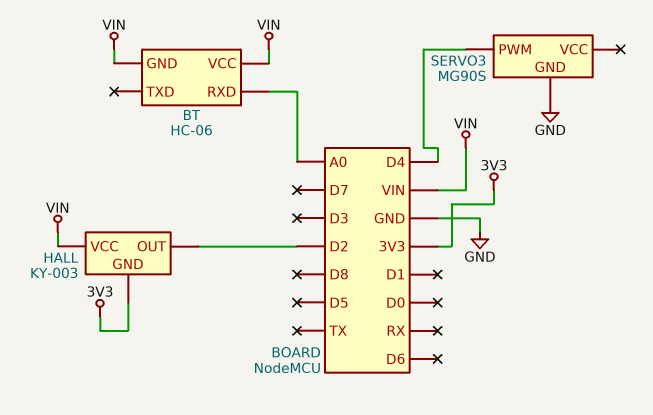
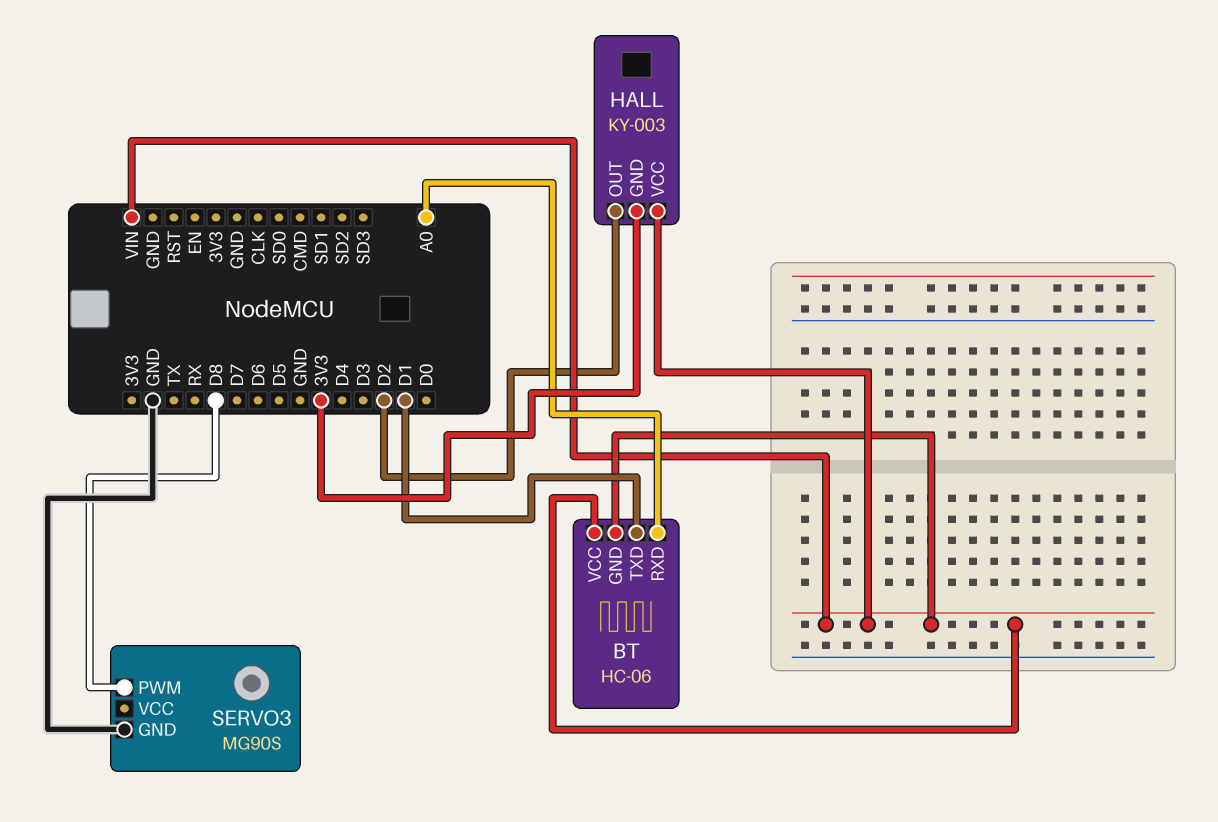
BT pin TXD: none -> D1
SERVO3 pin PWM: D4 -> D8

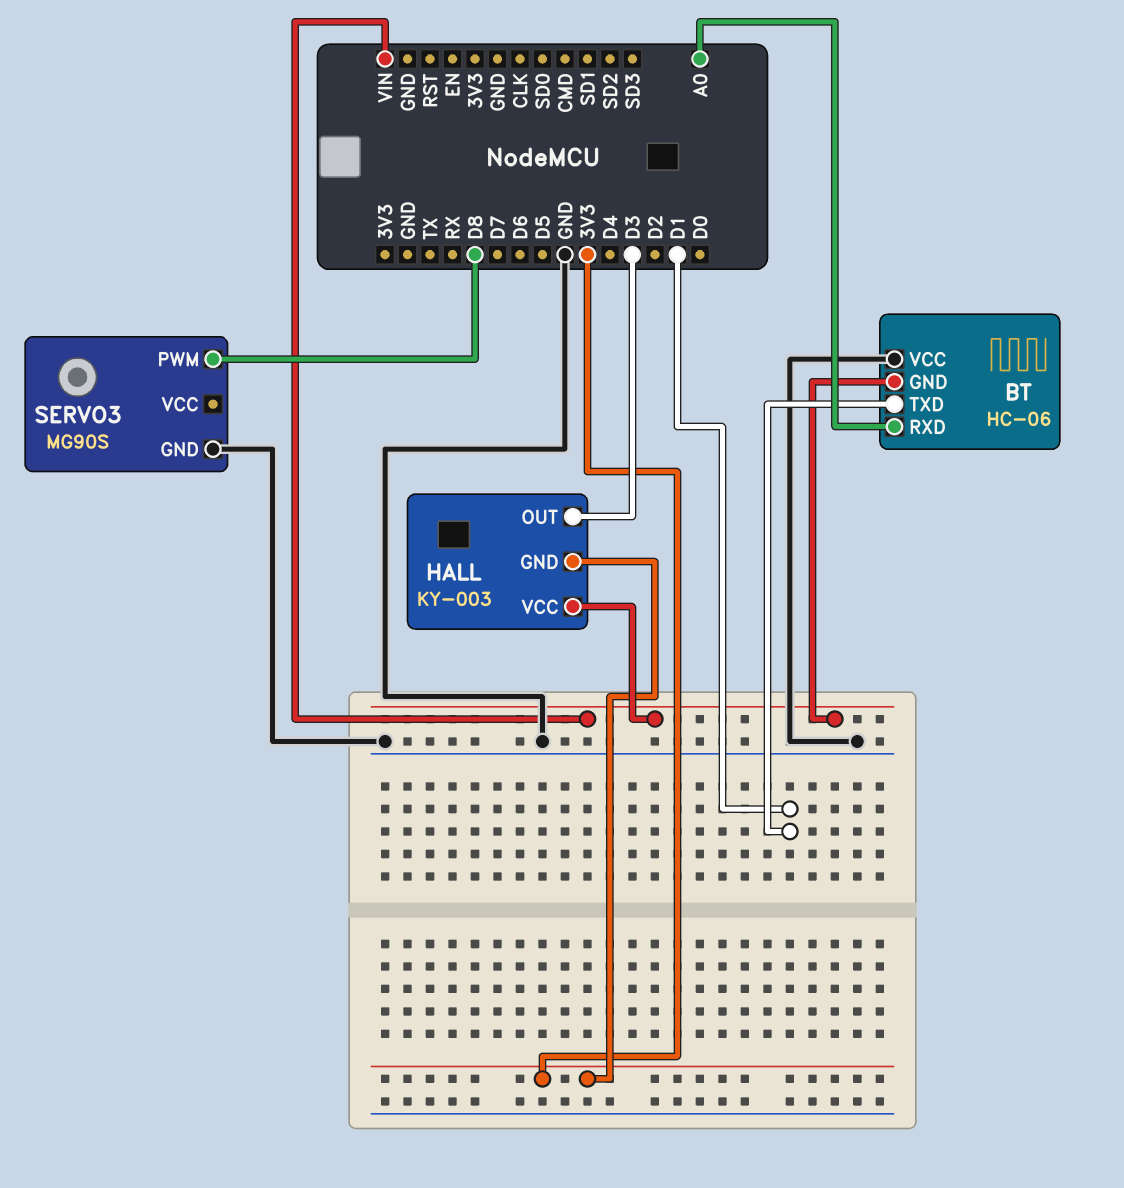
BT pin VCC: VIN -> GND
HALL pin OUT: D2 -> D3

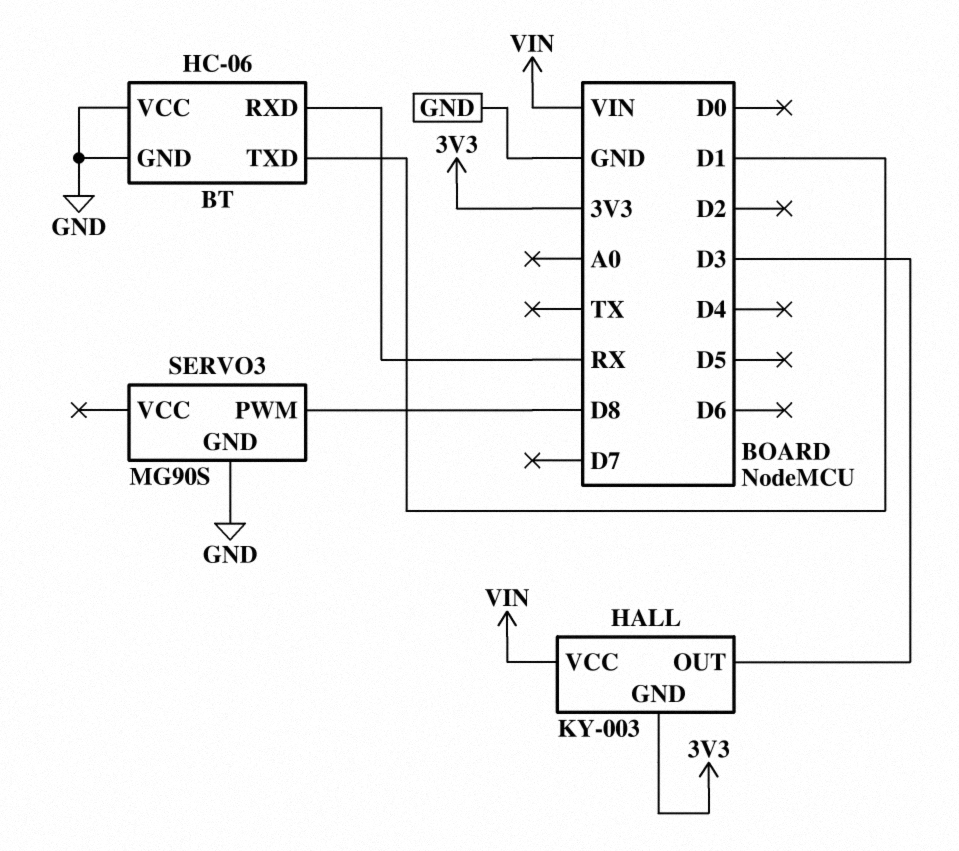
BT pin GND: VIN -> GND
BT pin RXD: A0 -> RX

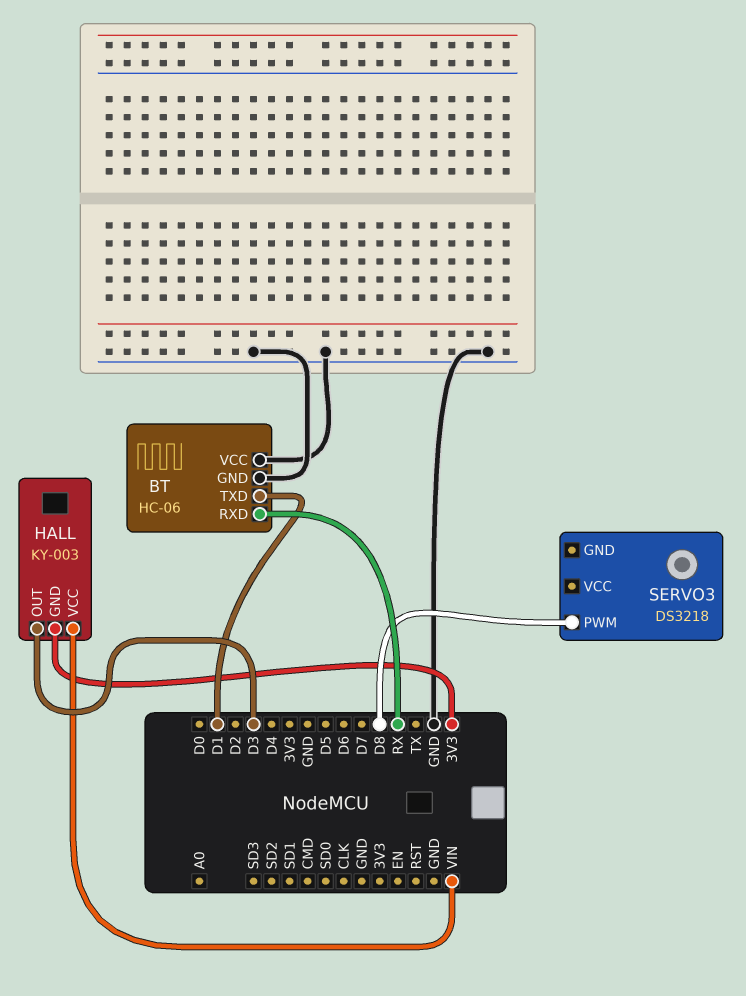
SERVO3: MG90S -> DS3218
SERVO3 pin GND: GND -> none

